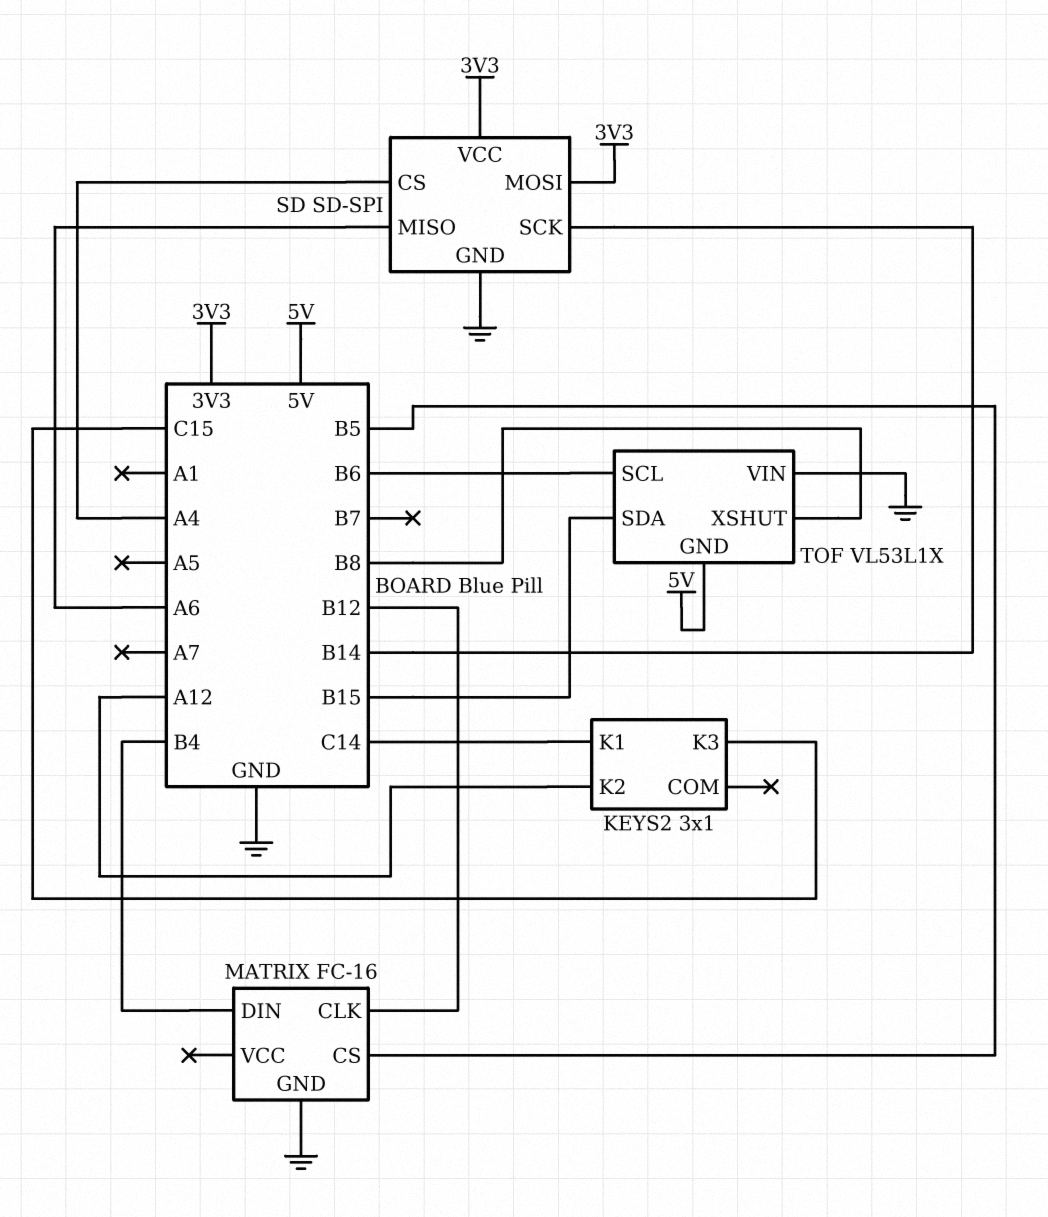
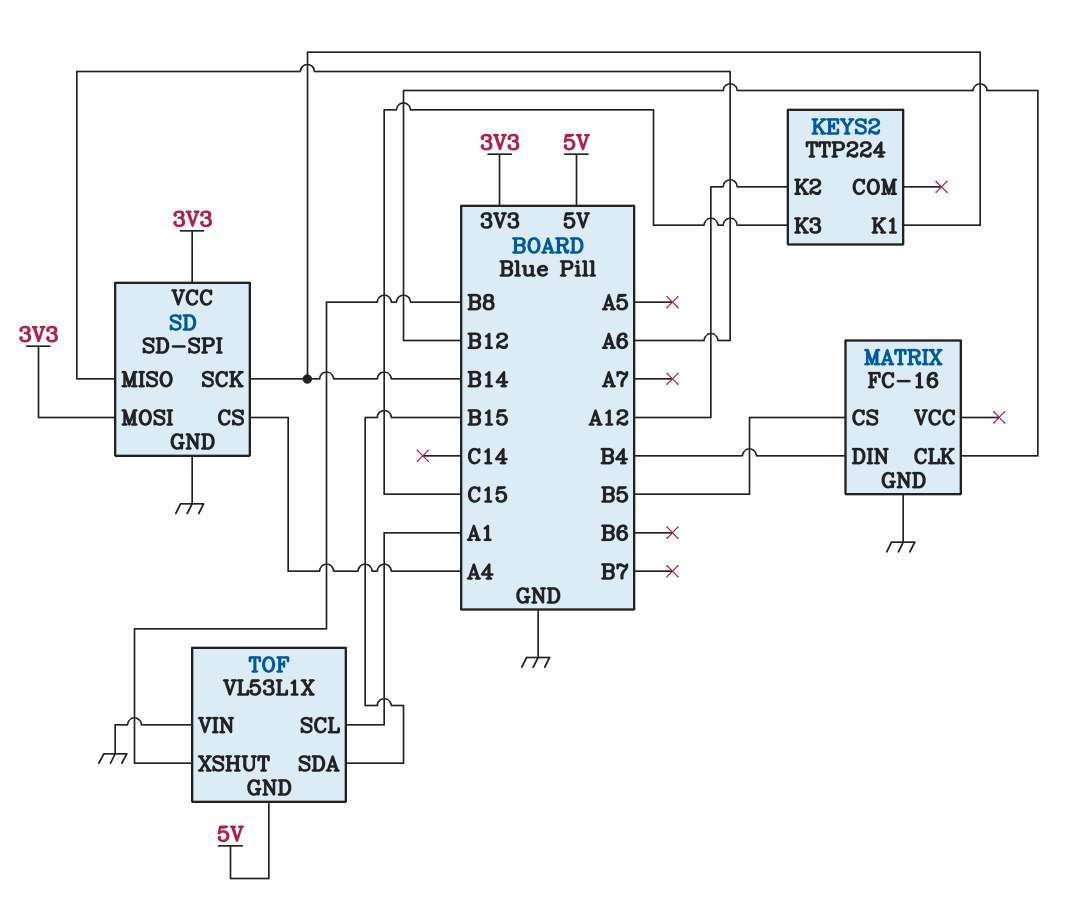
KEYS2: 3x1 -> TTP224
KEYS2 pin K1: C14 -> B14
TOF pin SCL: B6 -> A1

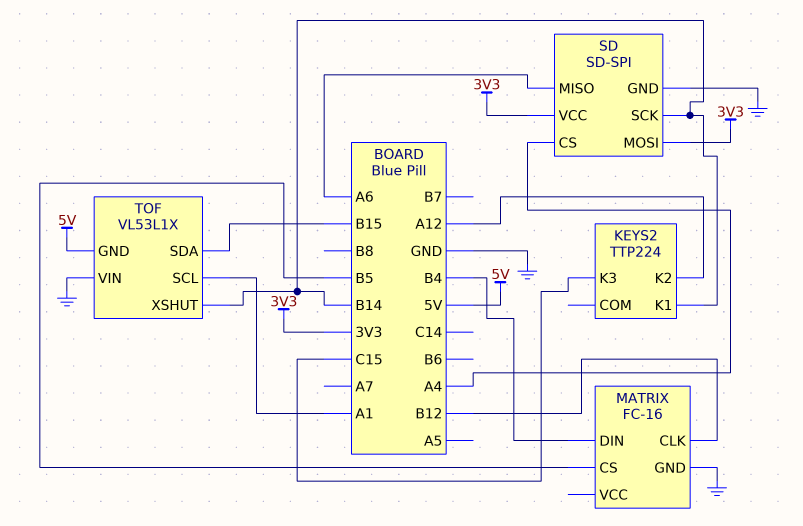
TOF pin XSHUT: B8 -> B14

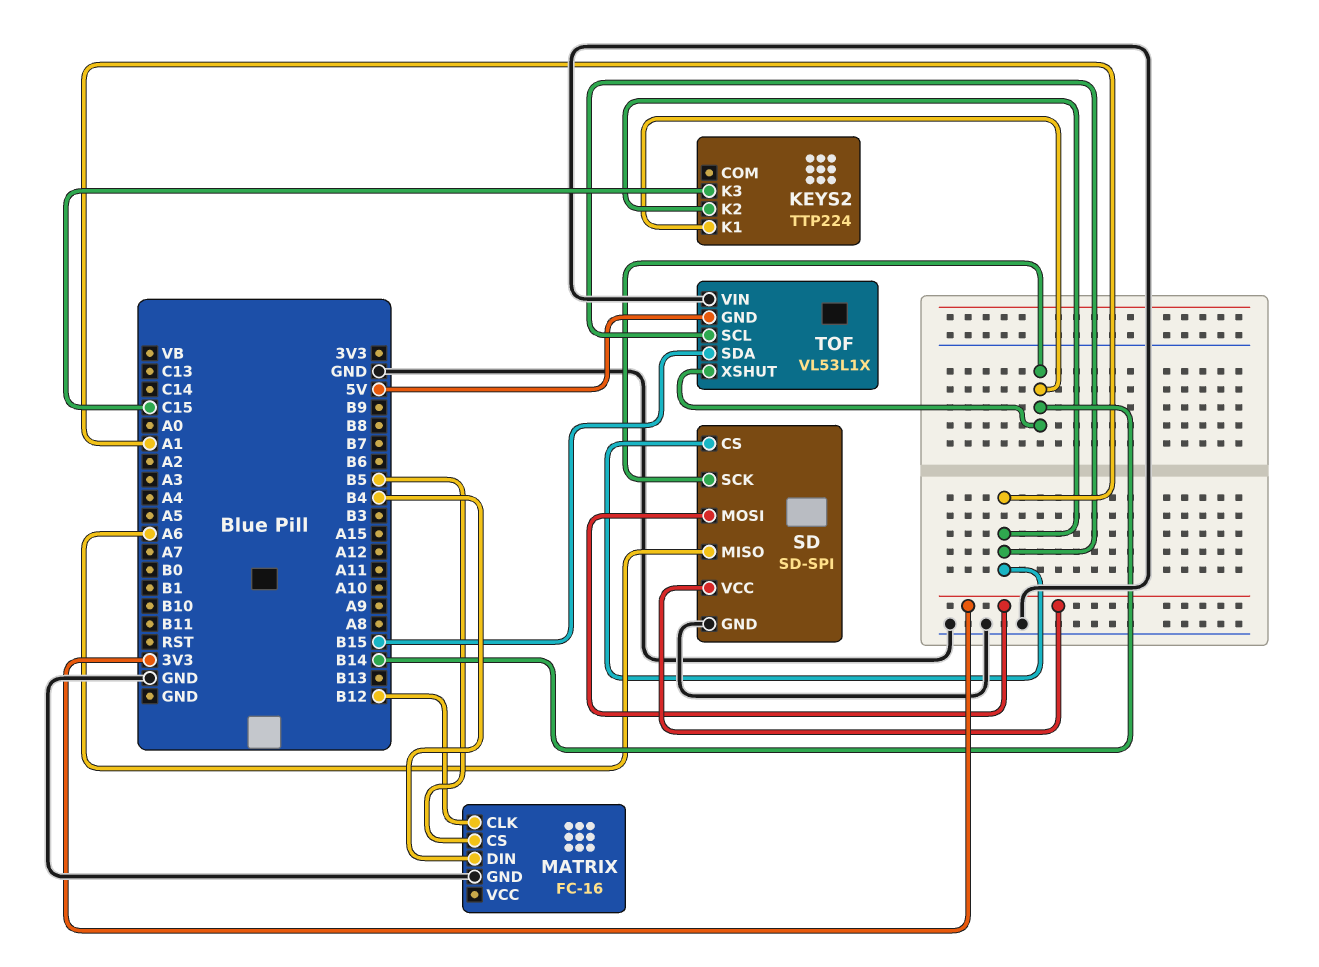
KEYS2 pin K2: A12 -> A1
SD pin CS: A4 -> A1

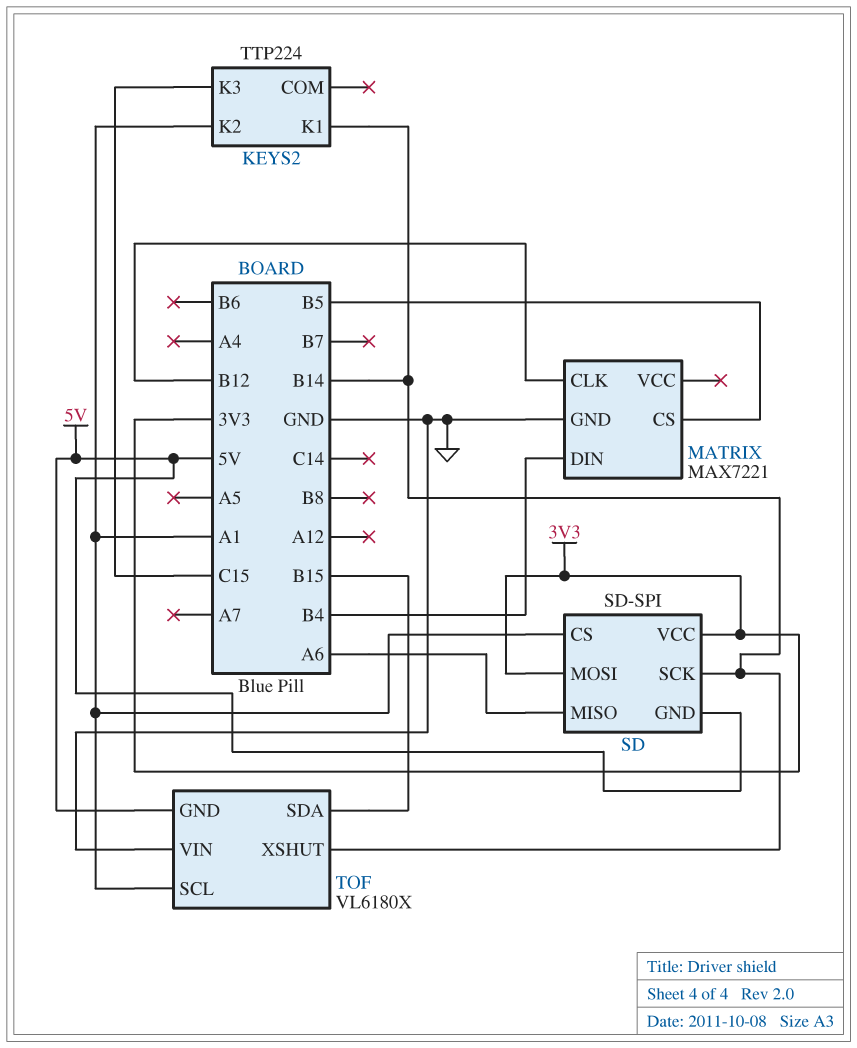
MATRIX: FC-16 -> MAX7221
SD pin GND: GND -> 5V
TOF: VL53L1X -> VL6180X

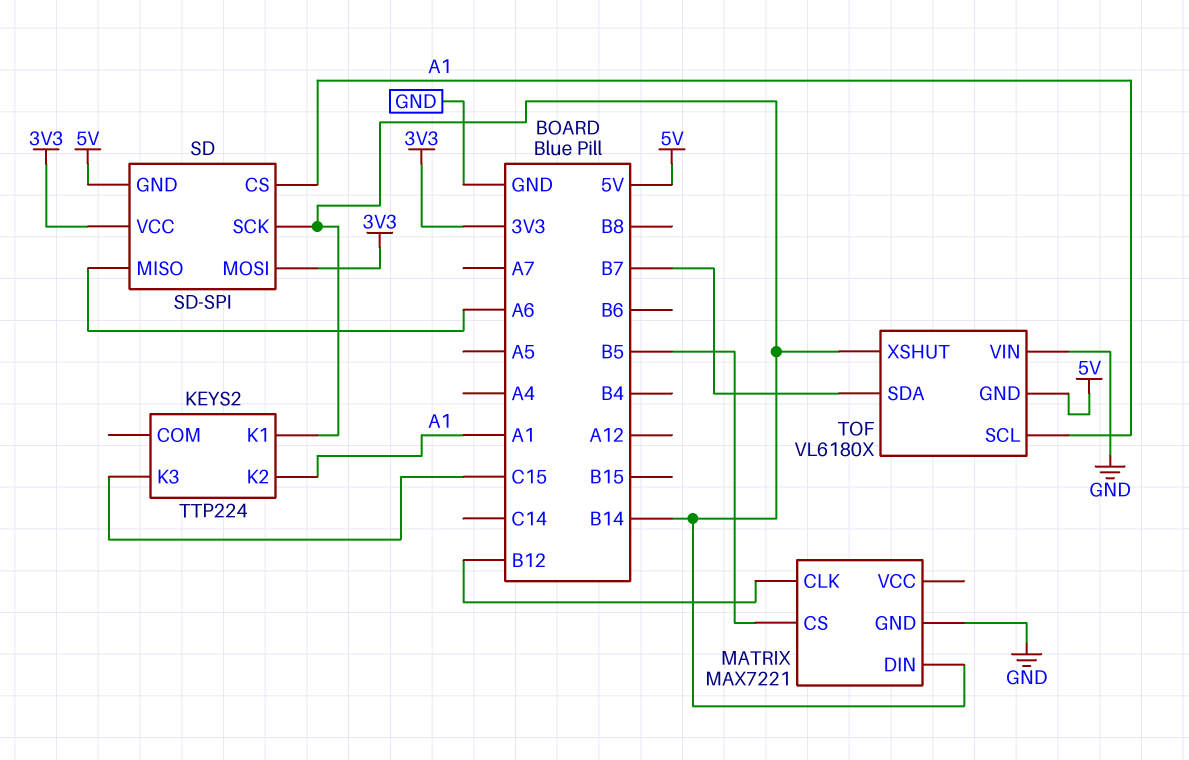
MATRIX pin DIN: B4 -> B14
TOF pin SDA: B15 -> B7

